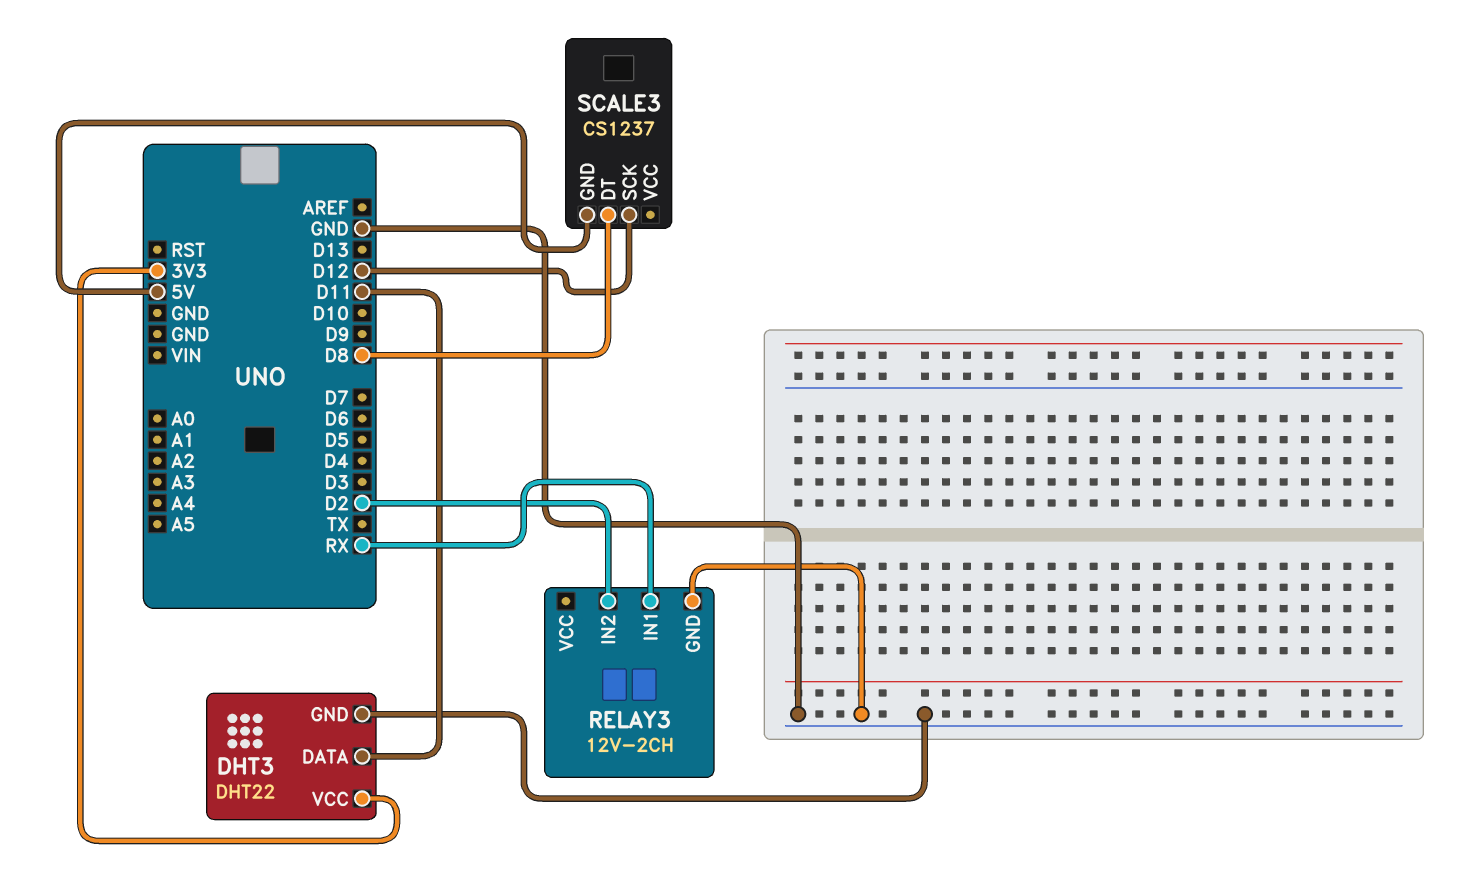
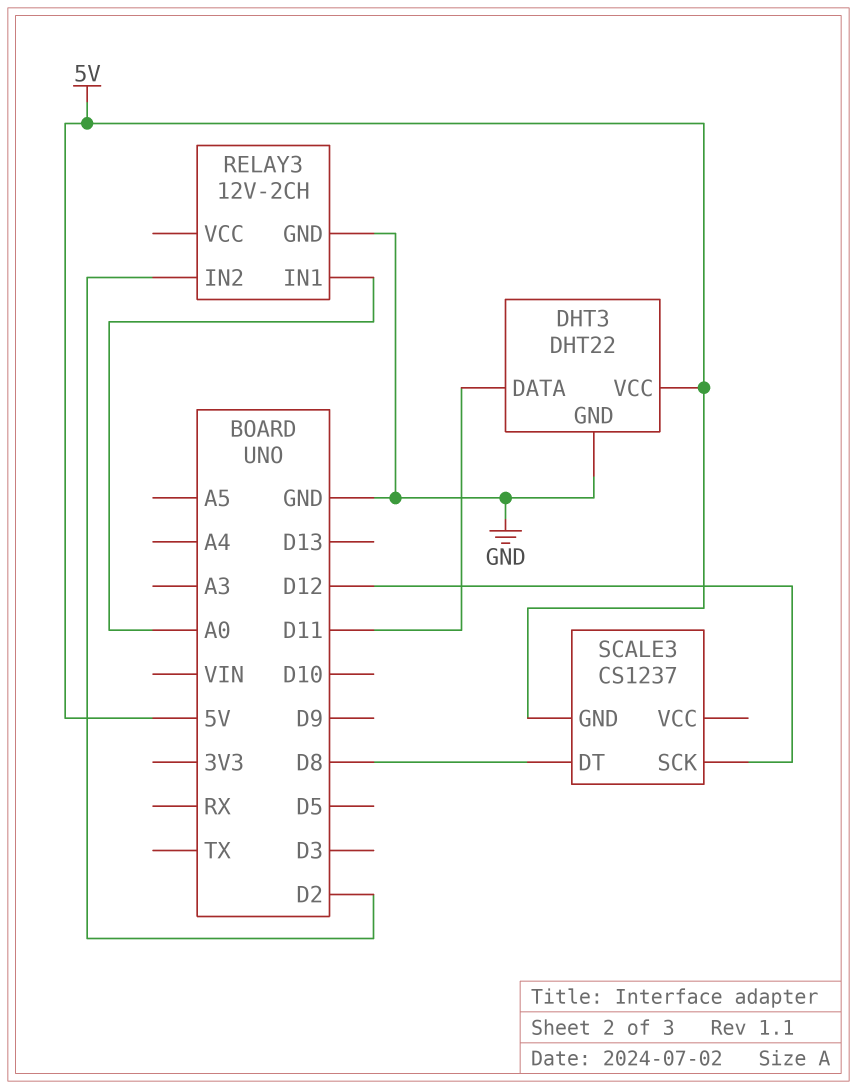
DHT3 pin VCC: 3V3 -> 5V
RELAY3 pin IN1: RX -> A0

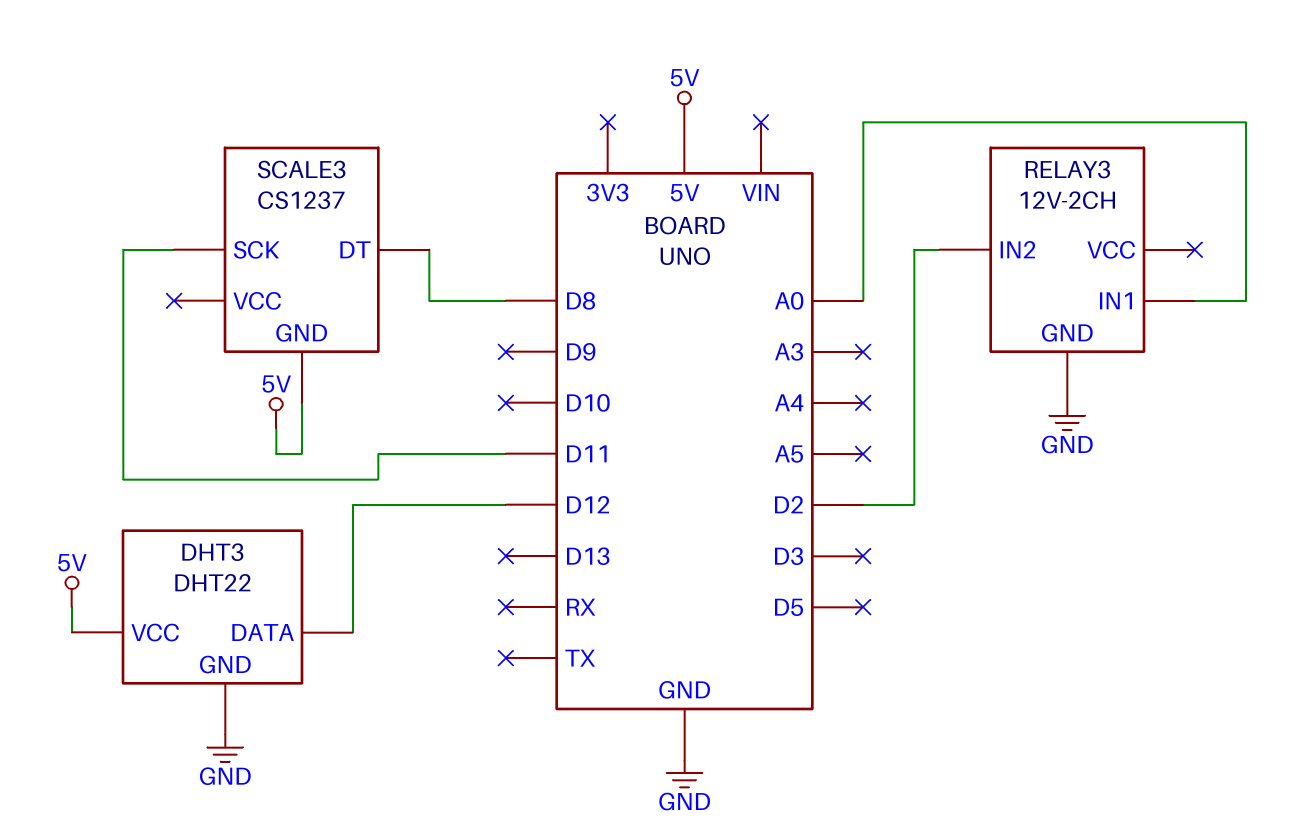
DHT3 pin DATA: D11 -> D12
SCALE3 pin SCK: D12 -> D11

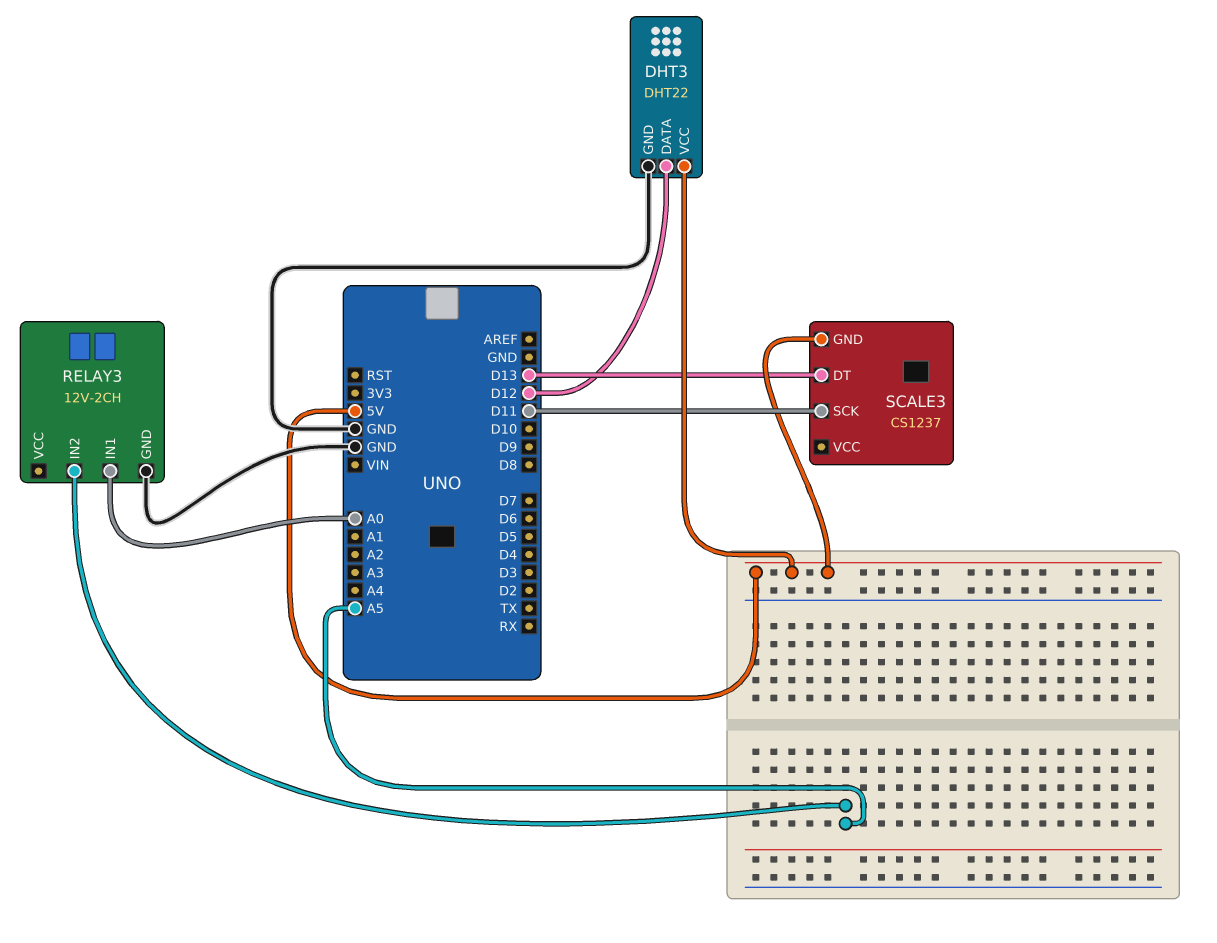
RELAY3 pin IN2: D2 -> A5
SCALE3 pin DT: D8 -> D13

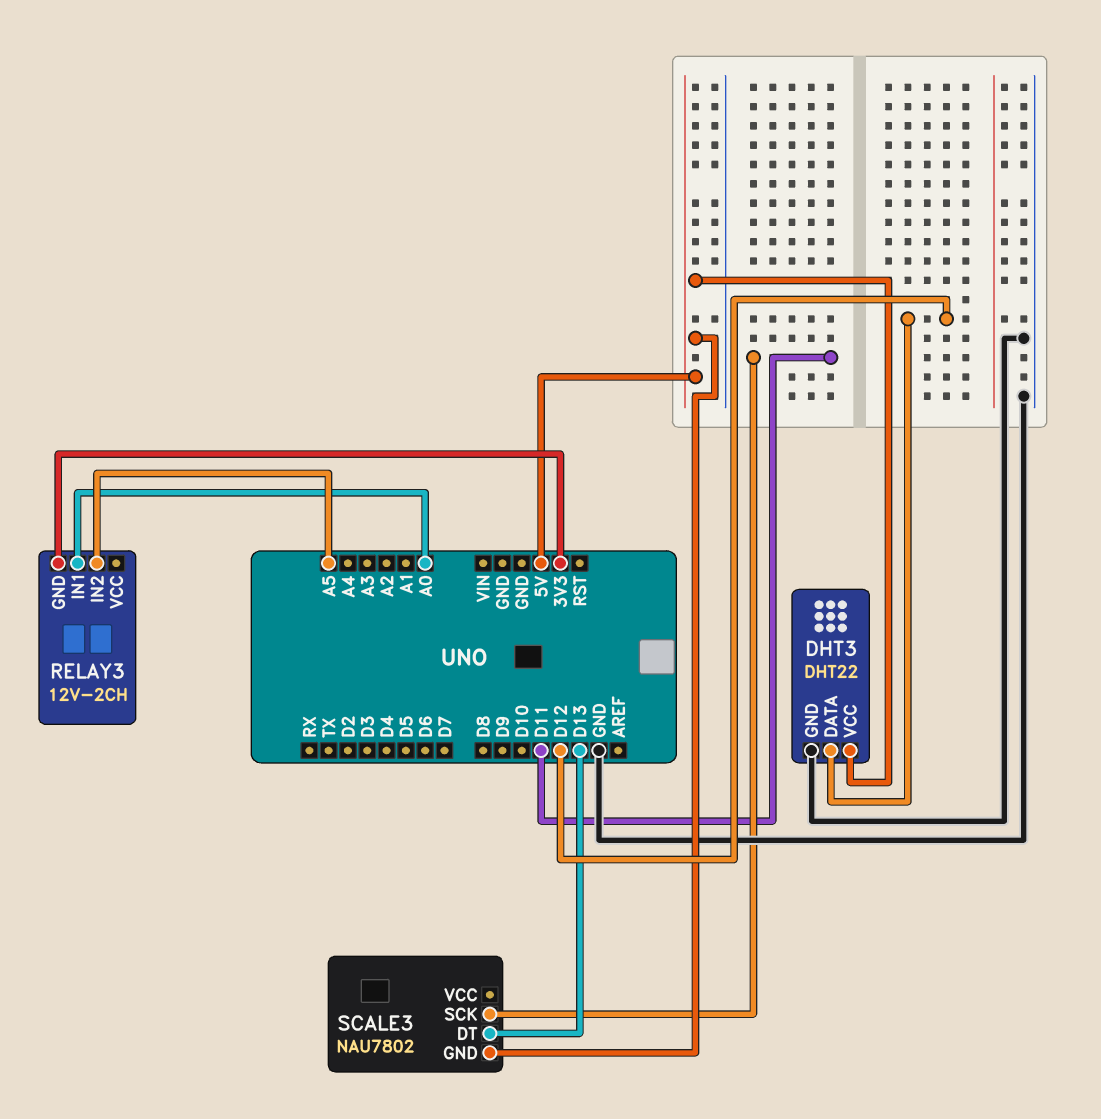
RELAY3 pin GND: GND -> 3V3
SCALE3: CS1237 -> NAU7802

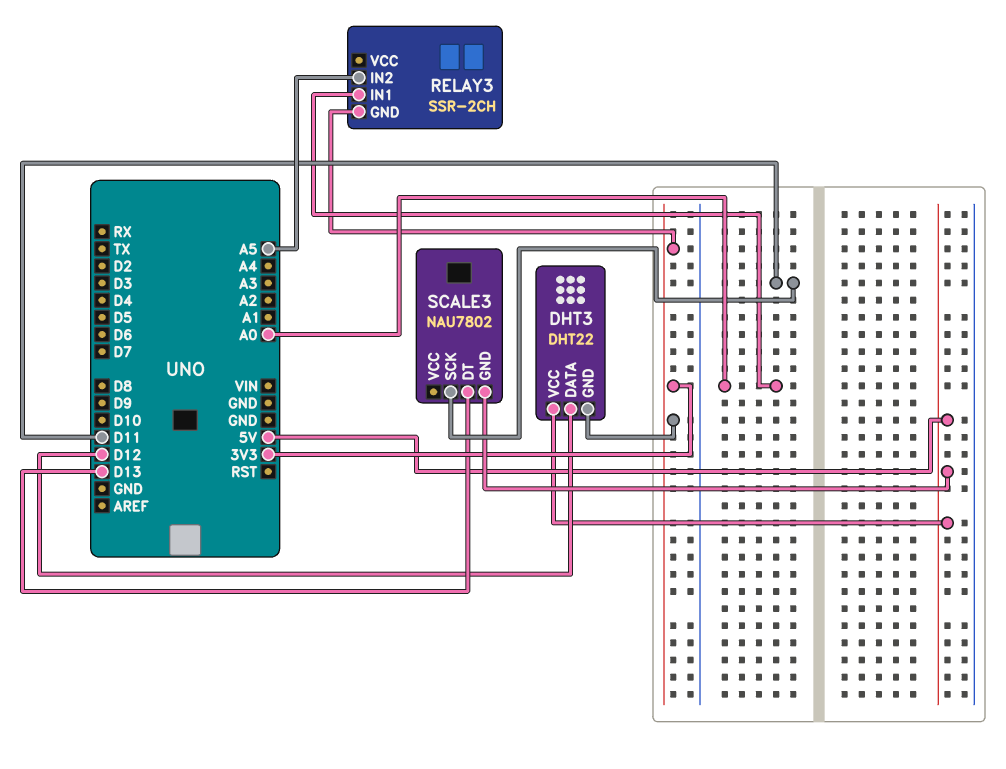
DHT3 pin GND: GND -> 3V3
RELAY3: 12V-2CH -> SSR-2CH

